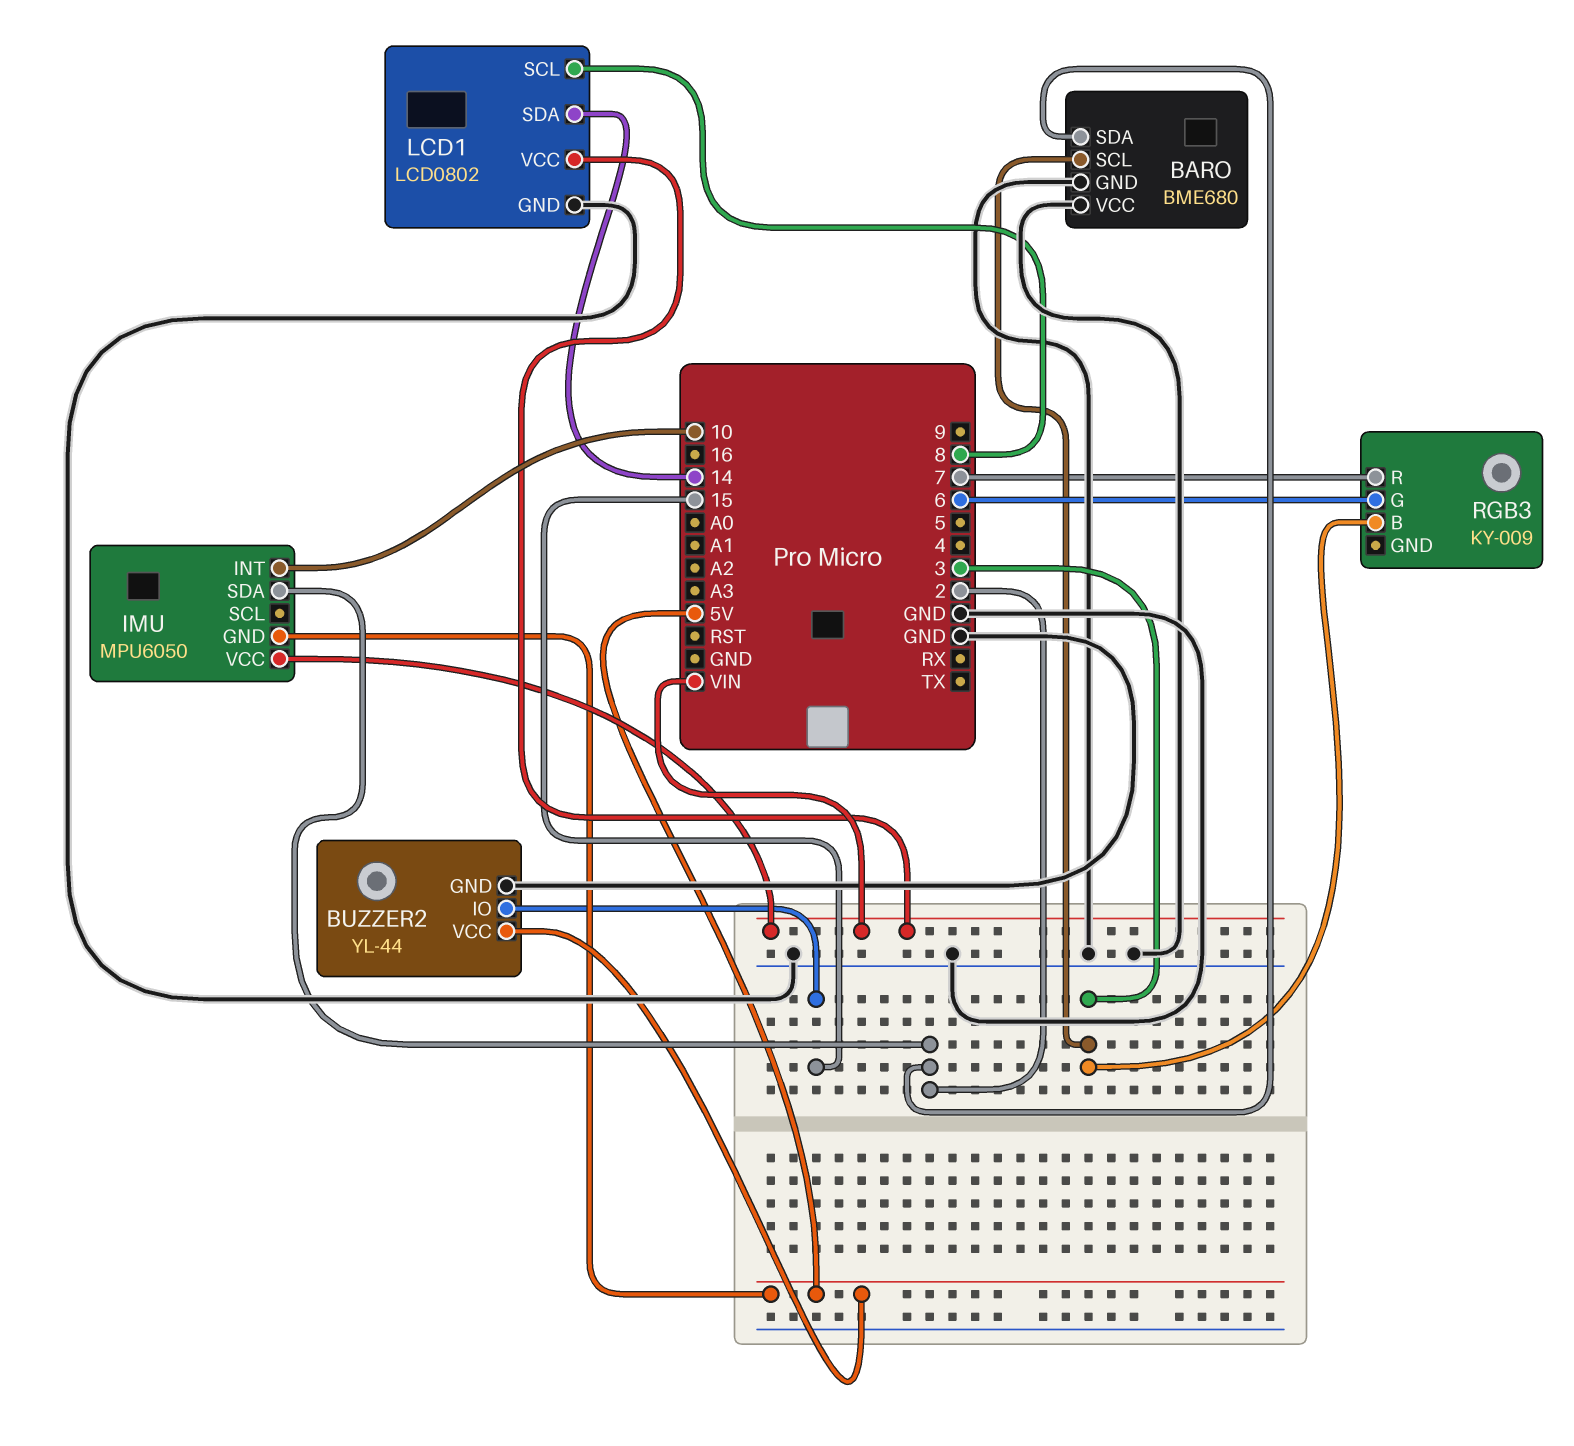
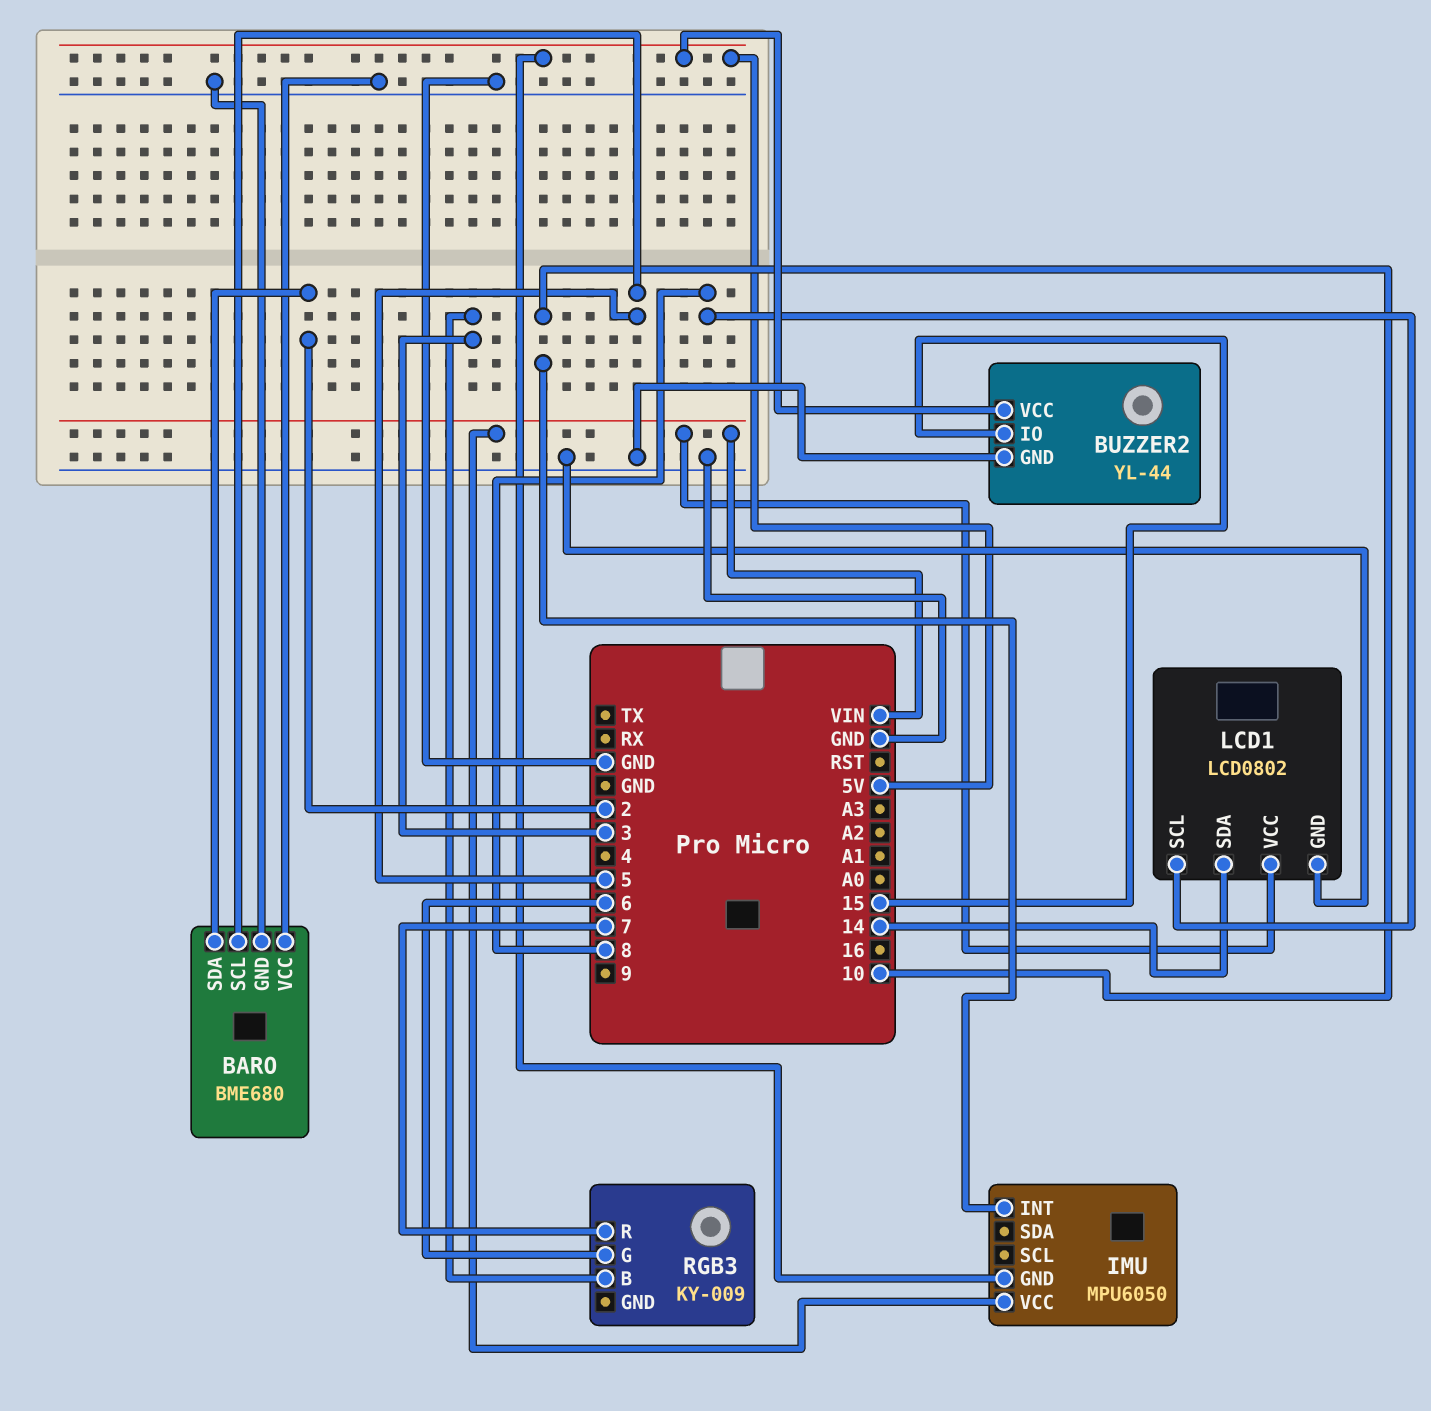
BARO pin SCL: 3 -> 5
IMU pin SDA: 2 -> none

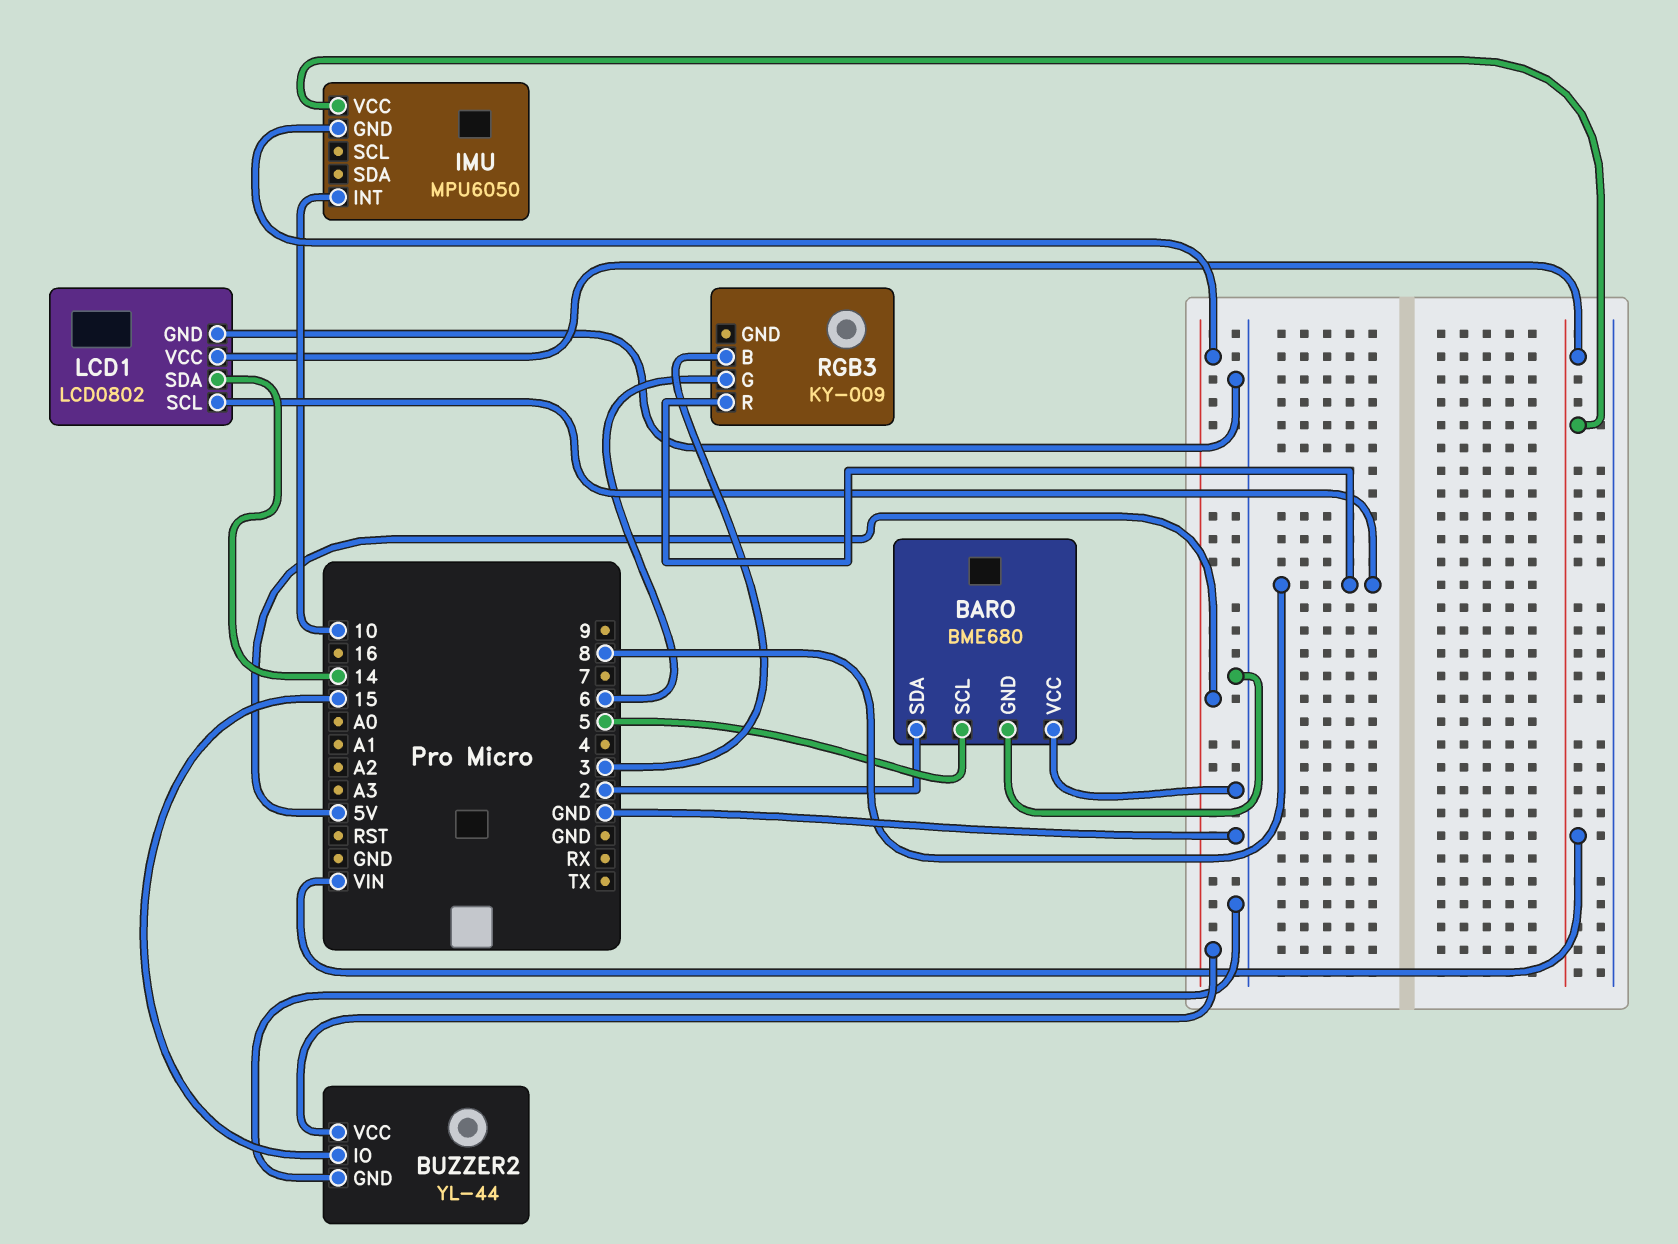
RGB3 pin R: 7 -> 8

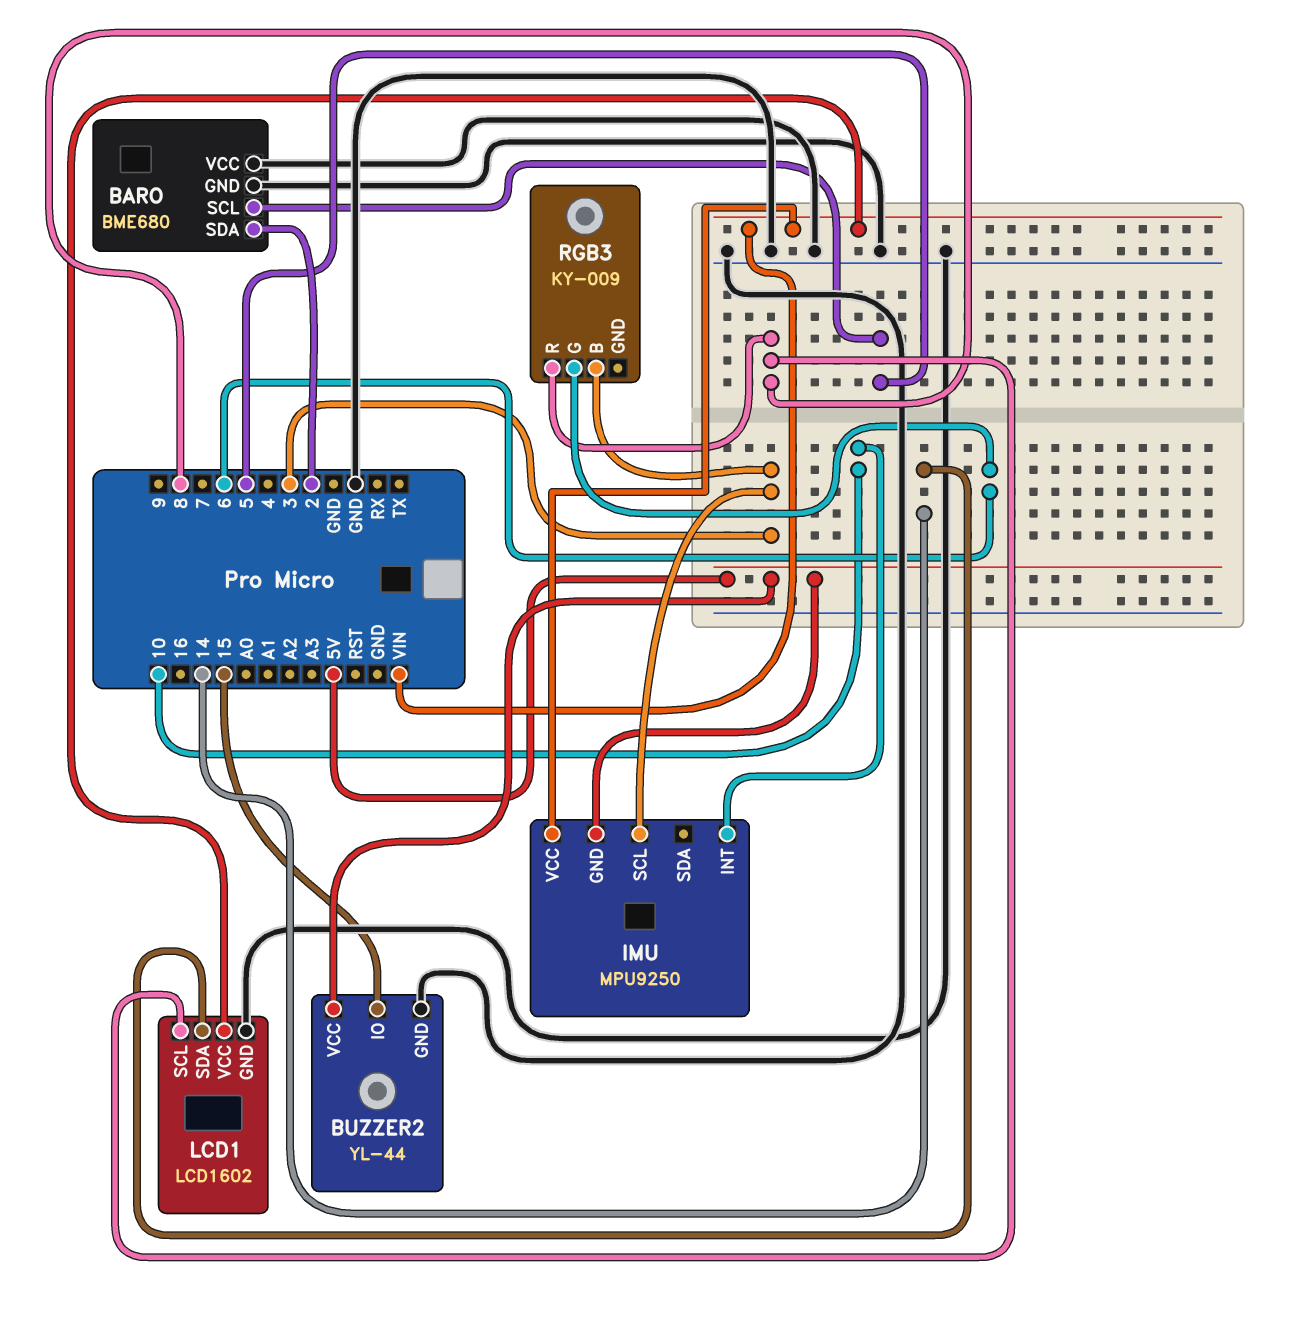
IMU: MPU6050 -> MPU9250
IMU pin SCL: none -> 3
LCD1: LCD0802 -> LCD1602

